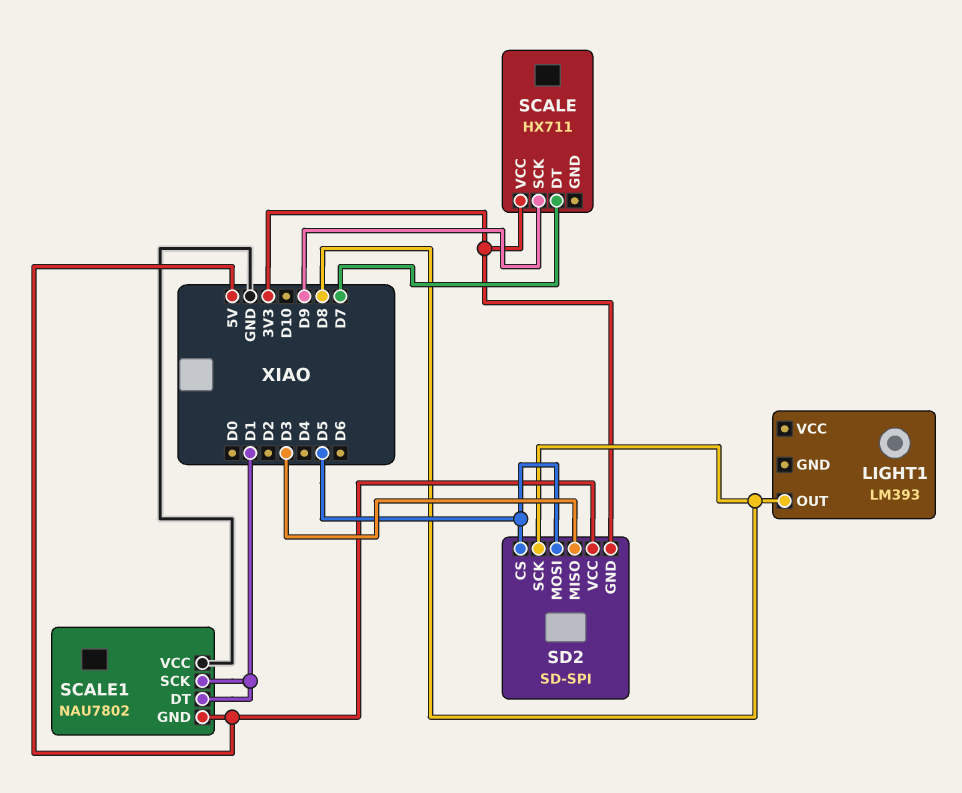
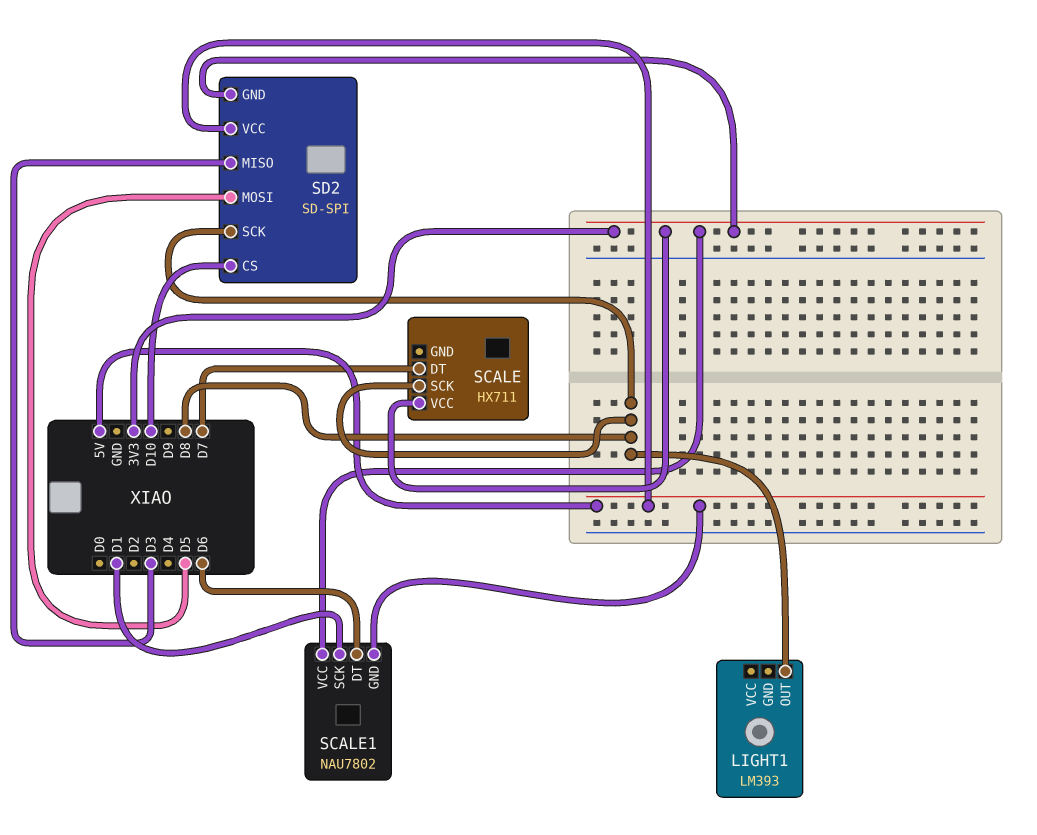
SCALE pin SCK: D9 -> D8
SCALE1 pin DT: D1 -> D6
SCALE1 pin VCC: GND -> 3V3
SD2 pin CS: D5 -> D10

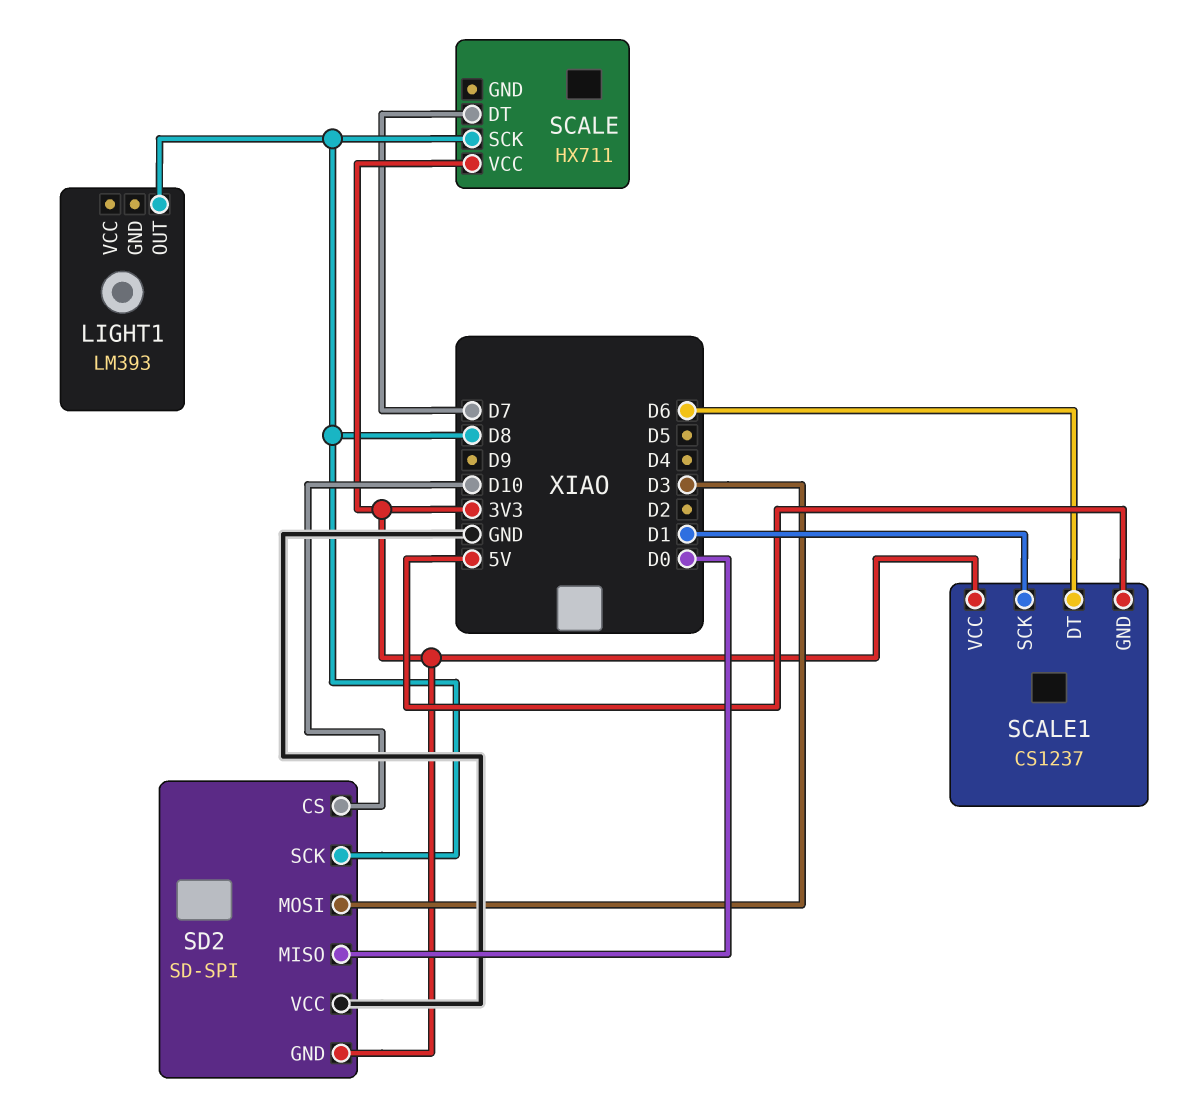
SCALE1: NAU7802 -> CS1237
SD2 pin MISO: D3 -> D0
SD2 pin MOSI: D5 -> D3
SD2 pin VCC: 5V -> GND

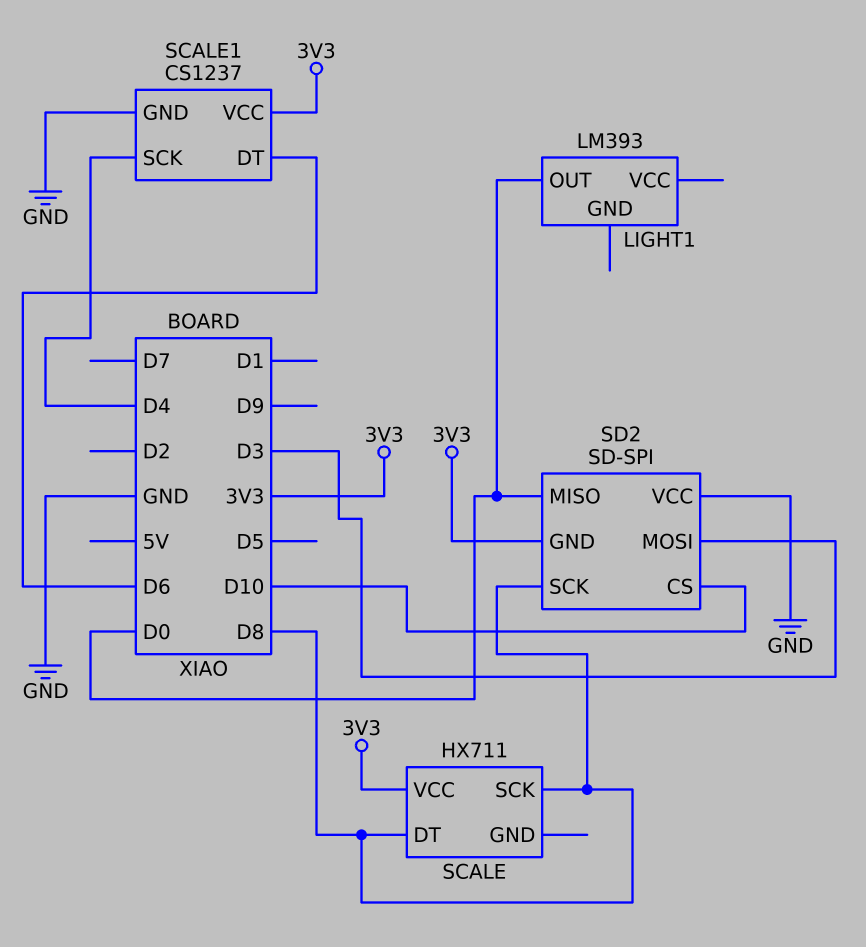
LIGHT1 pin OUT: D8 -> D0
SCALE pin DT: D7 -> D8
SCALE1 pin GND: 5V -> GND
SCALE1 pin SCK: D1 -> D4

